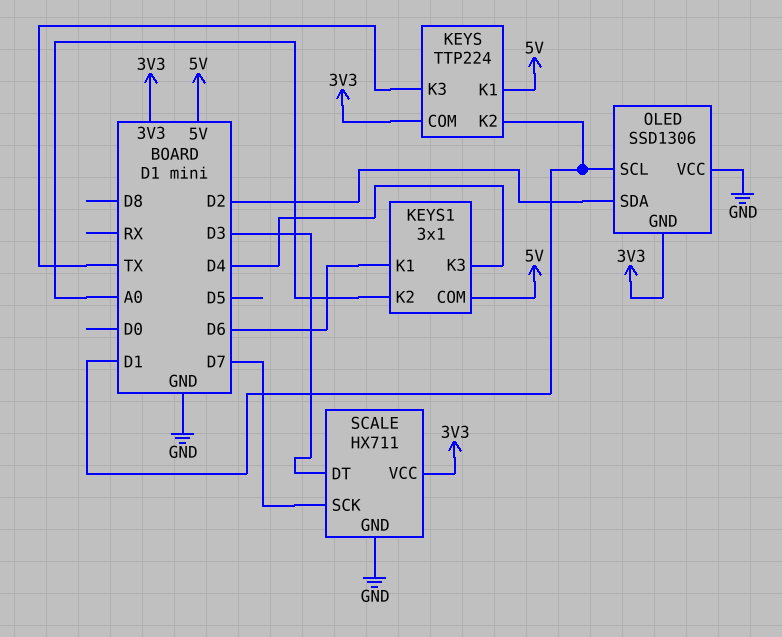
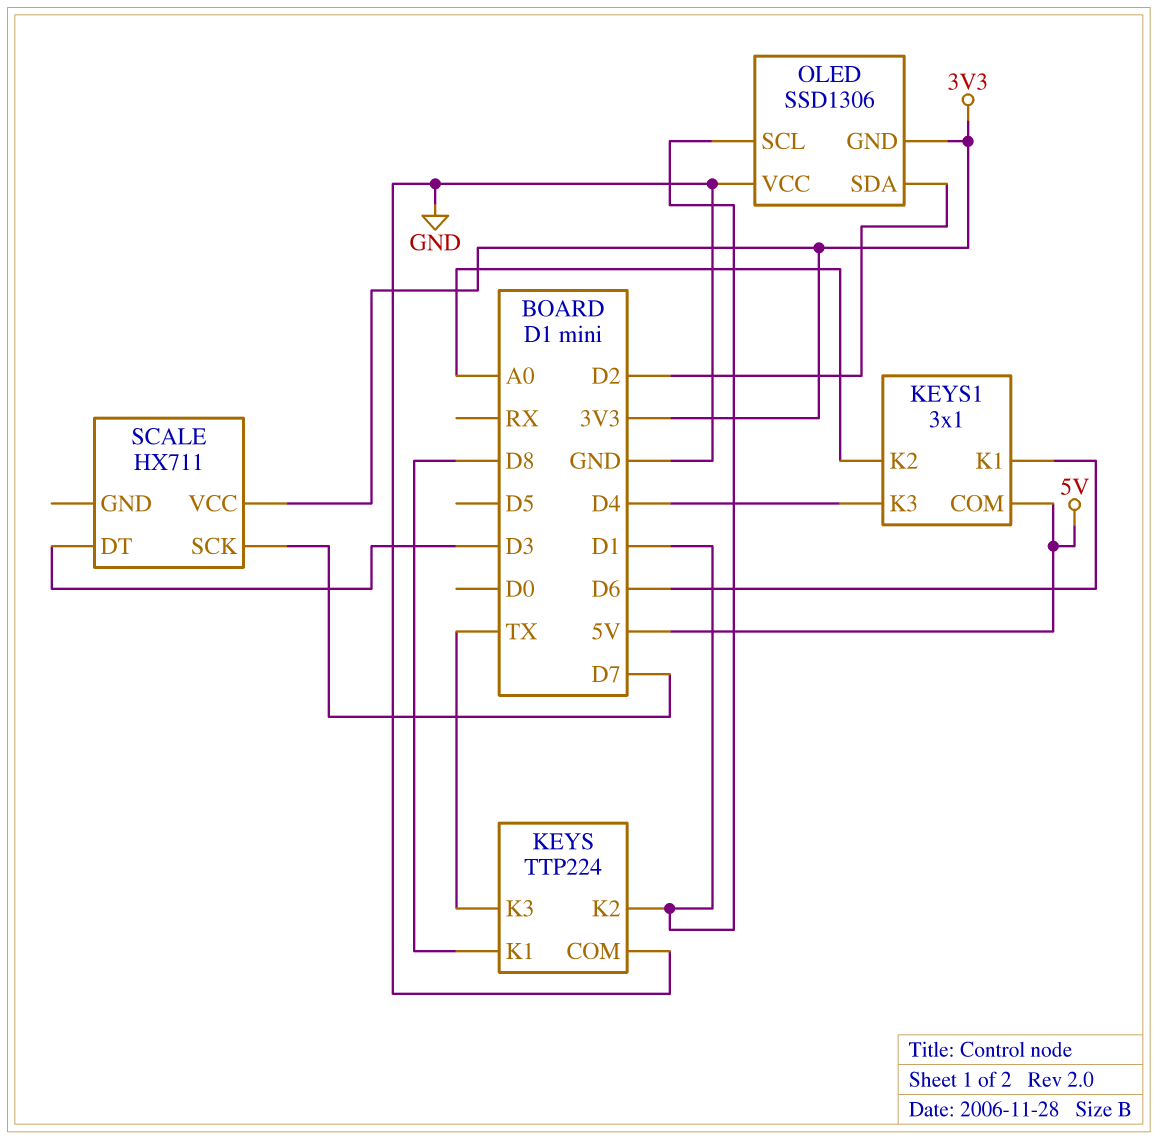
KEYS pin COM: 3V3 -> GND
KEYS pin K1: 5V -> D8
SCALE pin GND: GND -> none

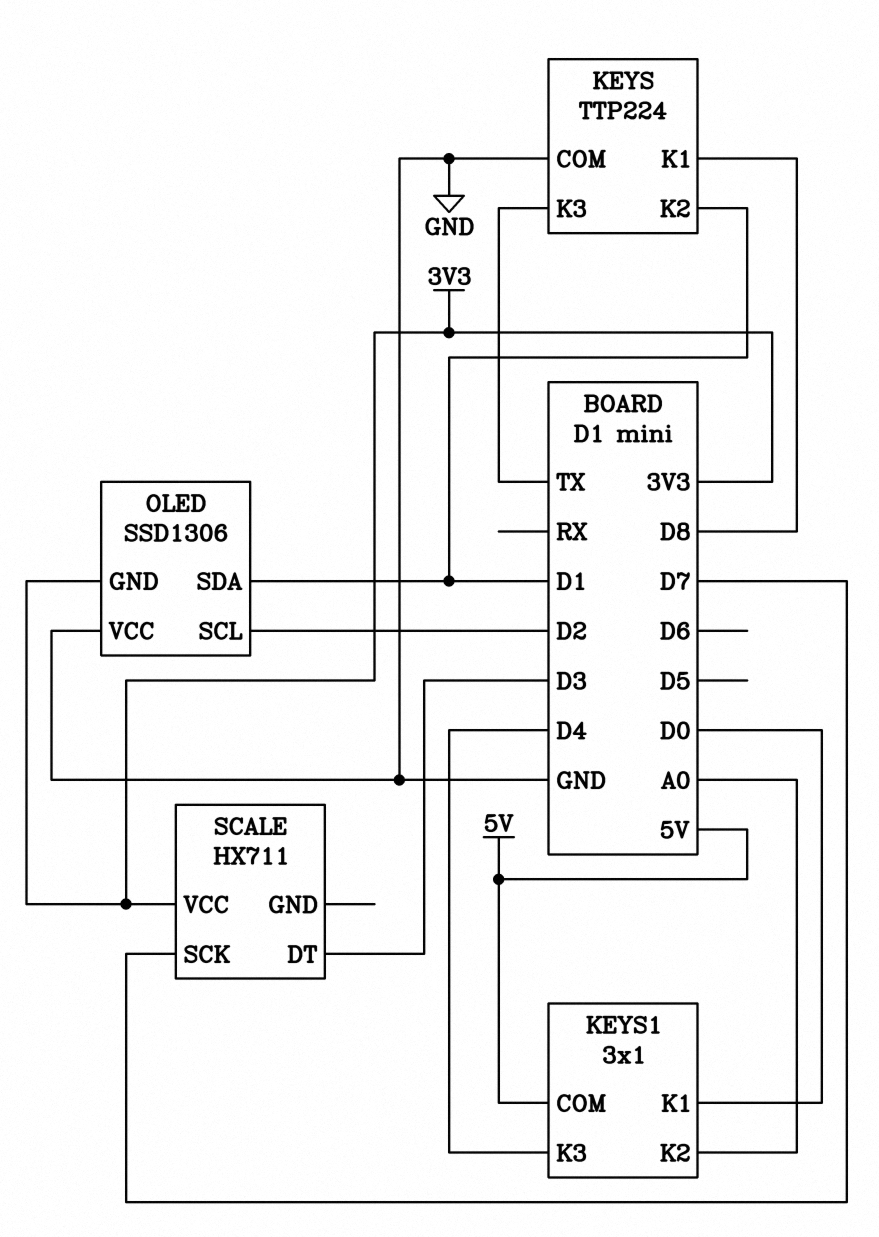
KEYS1 pin K1: D6 -> D0
OLED pin SCL: D1 -> D2
OLED pin SDA: D2 -> D1

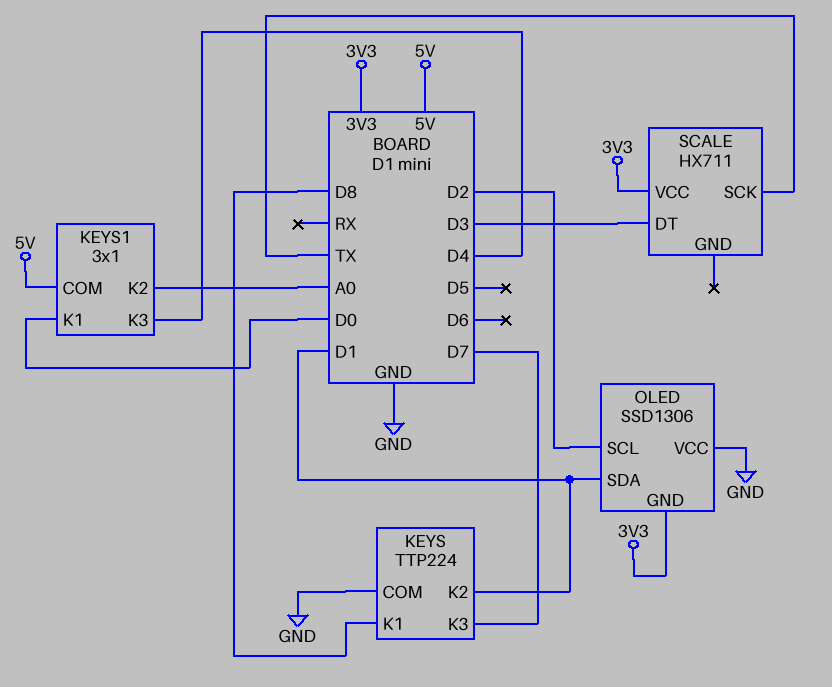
KEYS pin K3: TX -> D7
SCALE pin SCK: D7 -> TX

